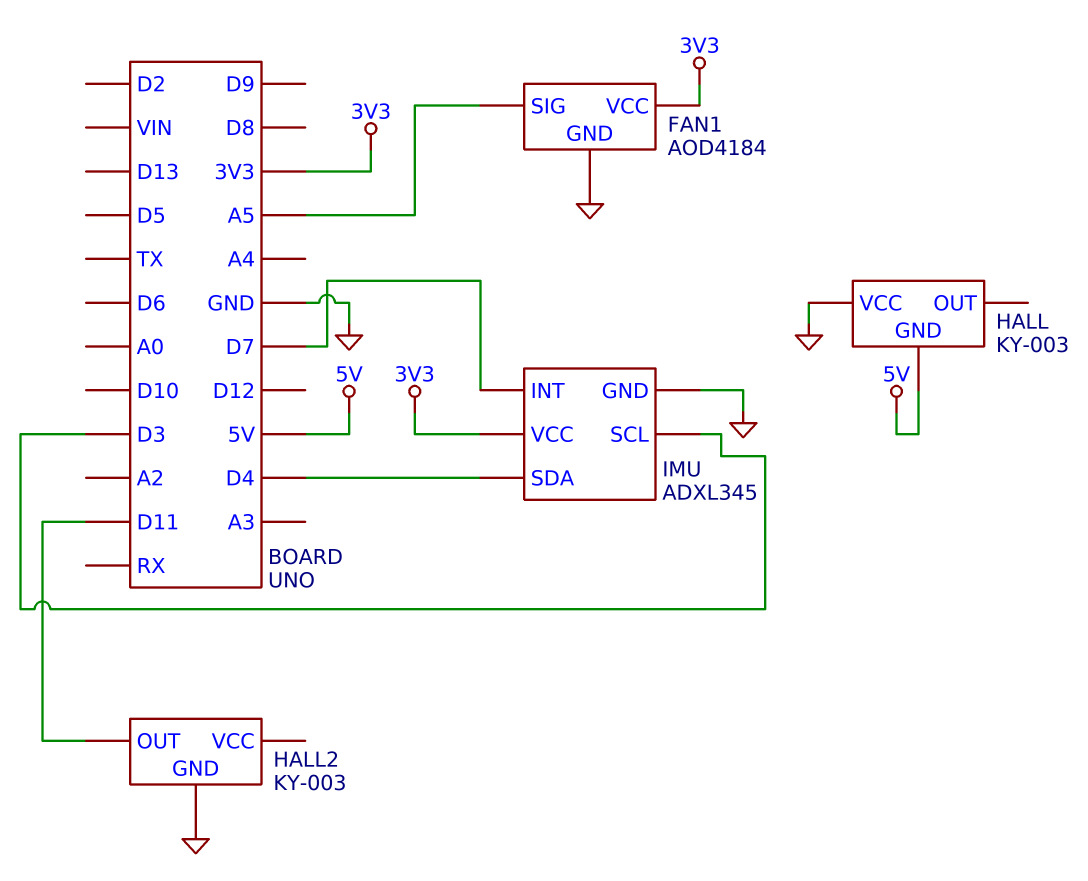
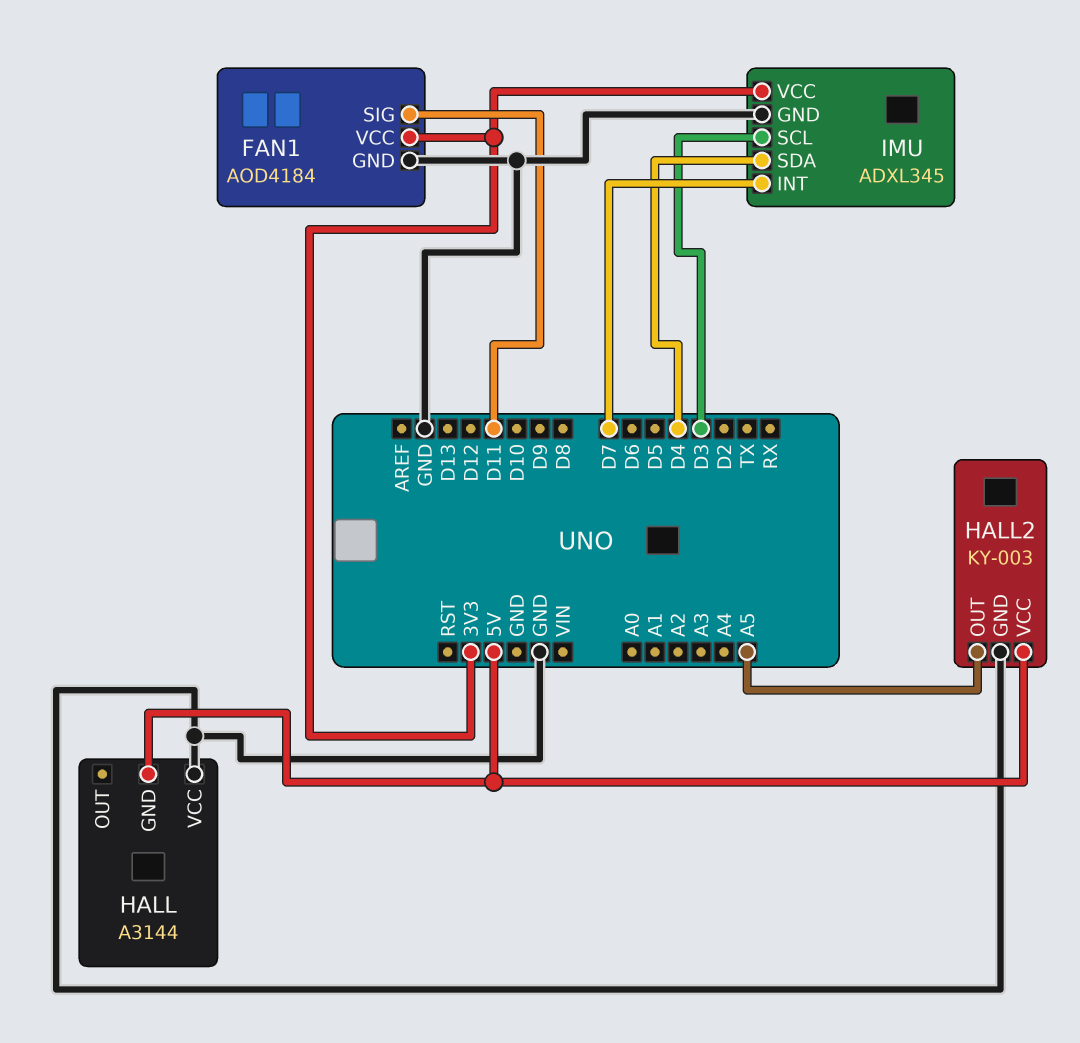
FAN1 pin SIG: A5 -> D11
HALL: KY-003 -> A3144
HALL2 pin OUT: D11 -> A5
HALL2 pin VCC: none -> 5V

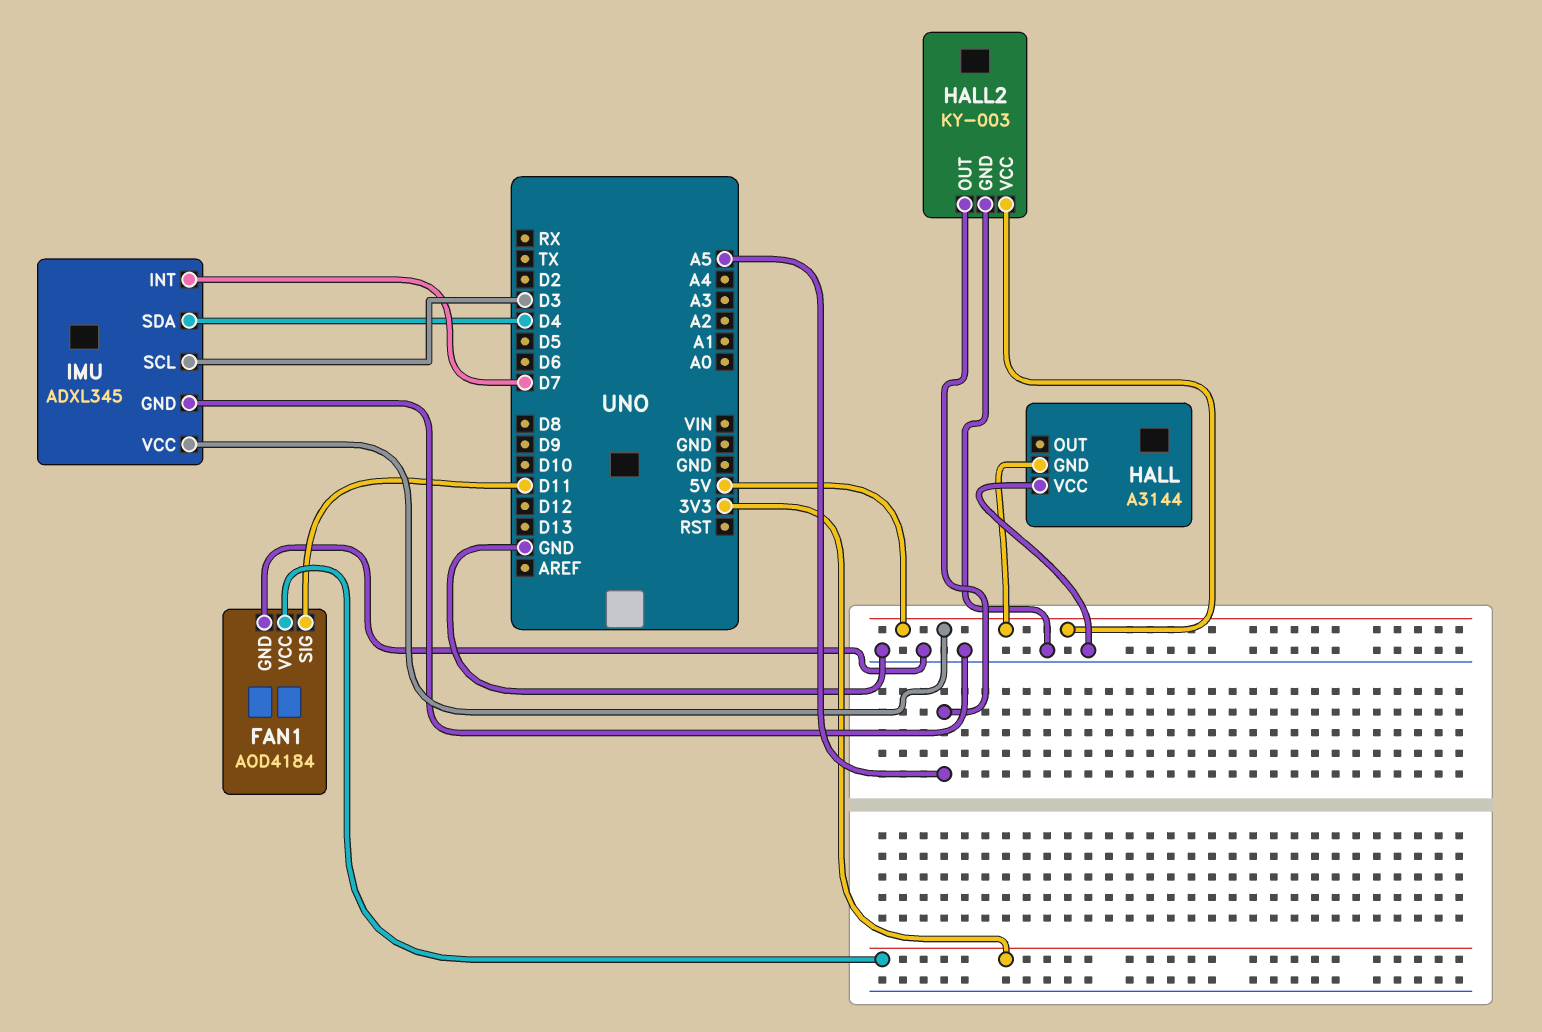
IMU pin VCC: 3V3 -> 5V

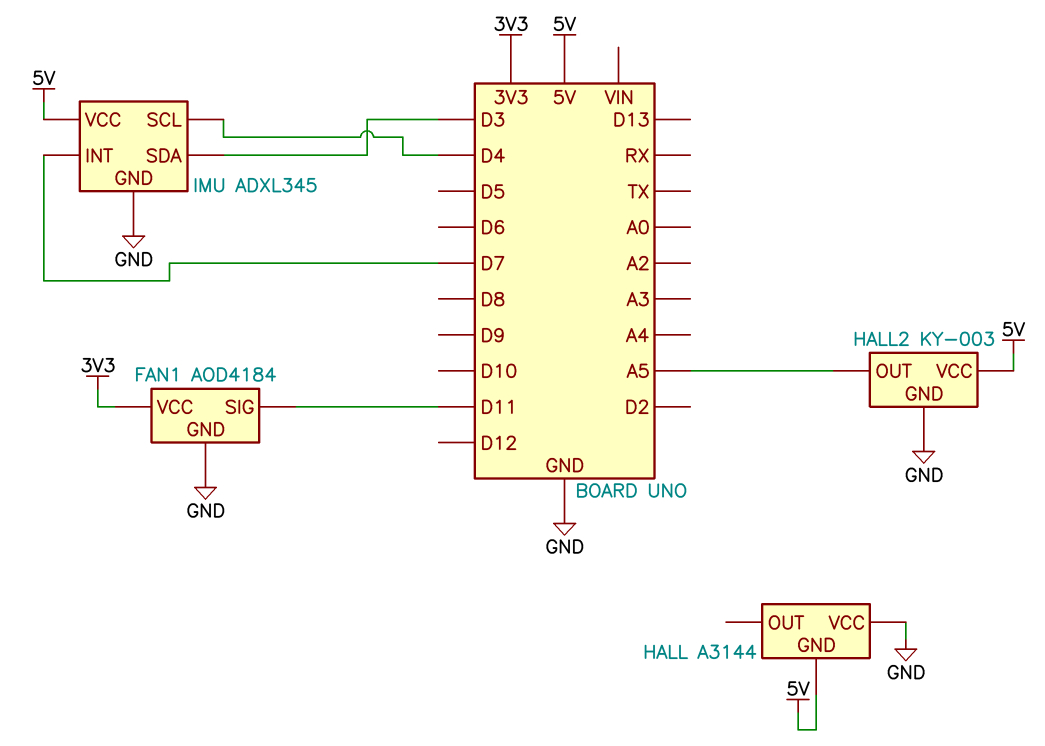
IMU pin SCL: D3 -> D4
IMU pin SDA: D4 -> D3

